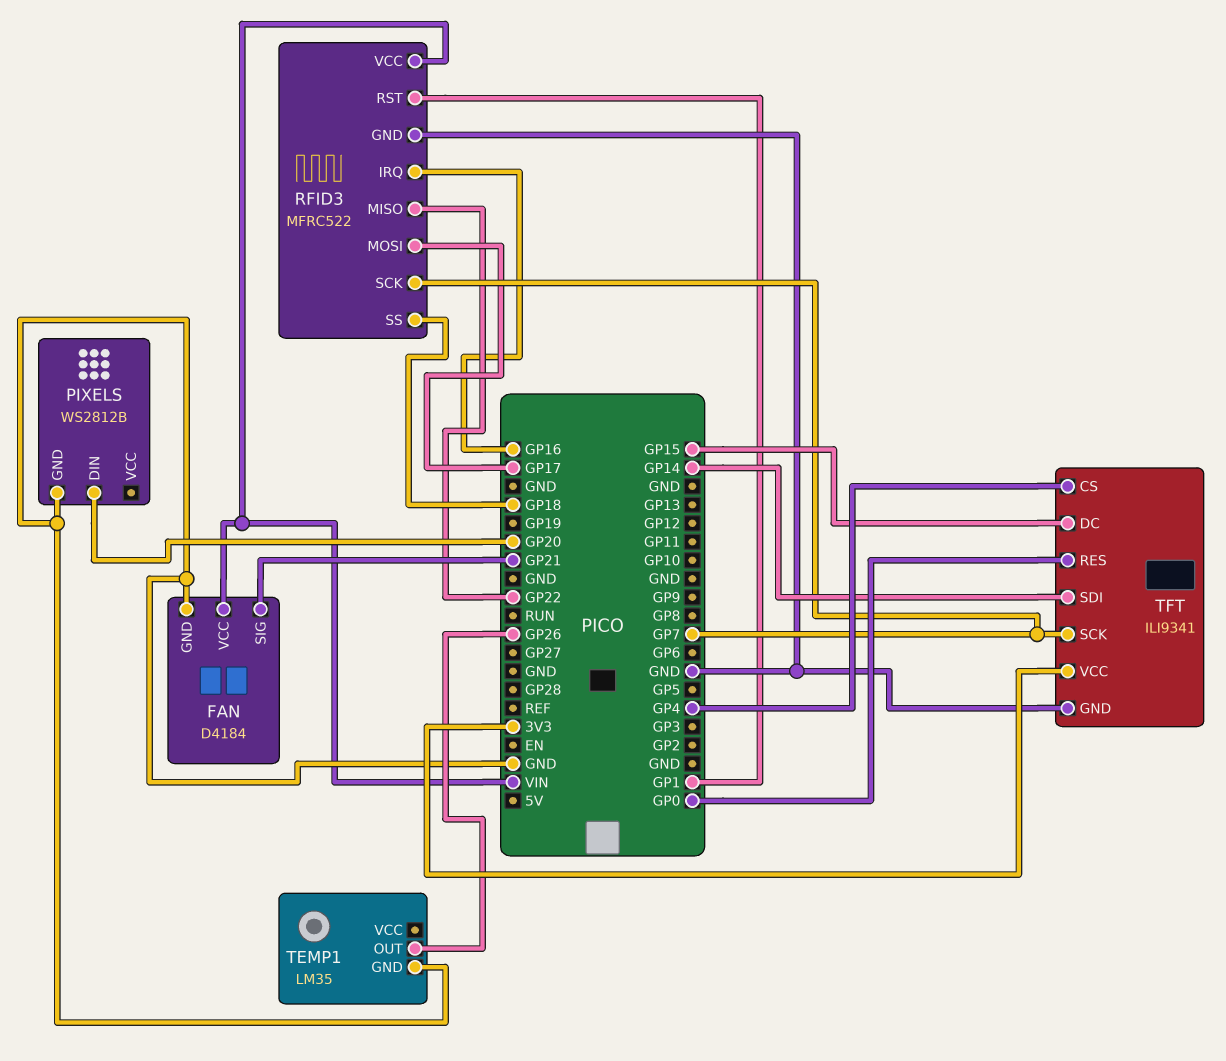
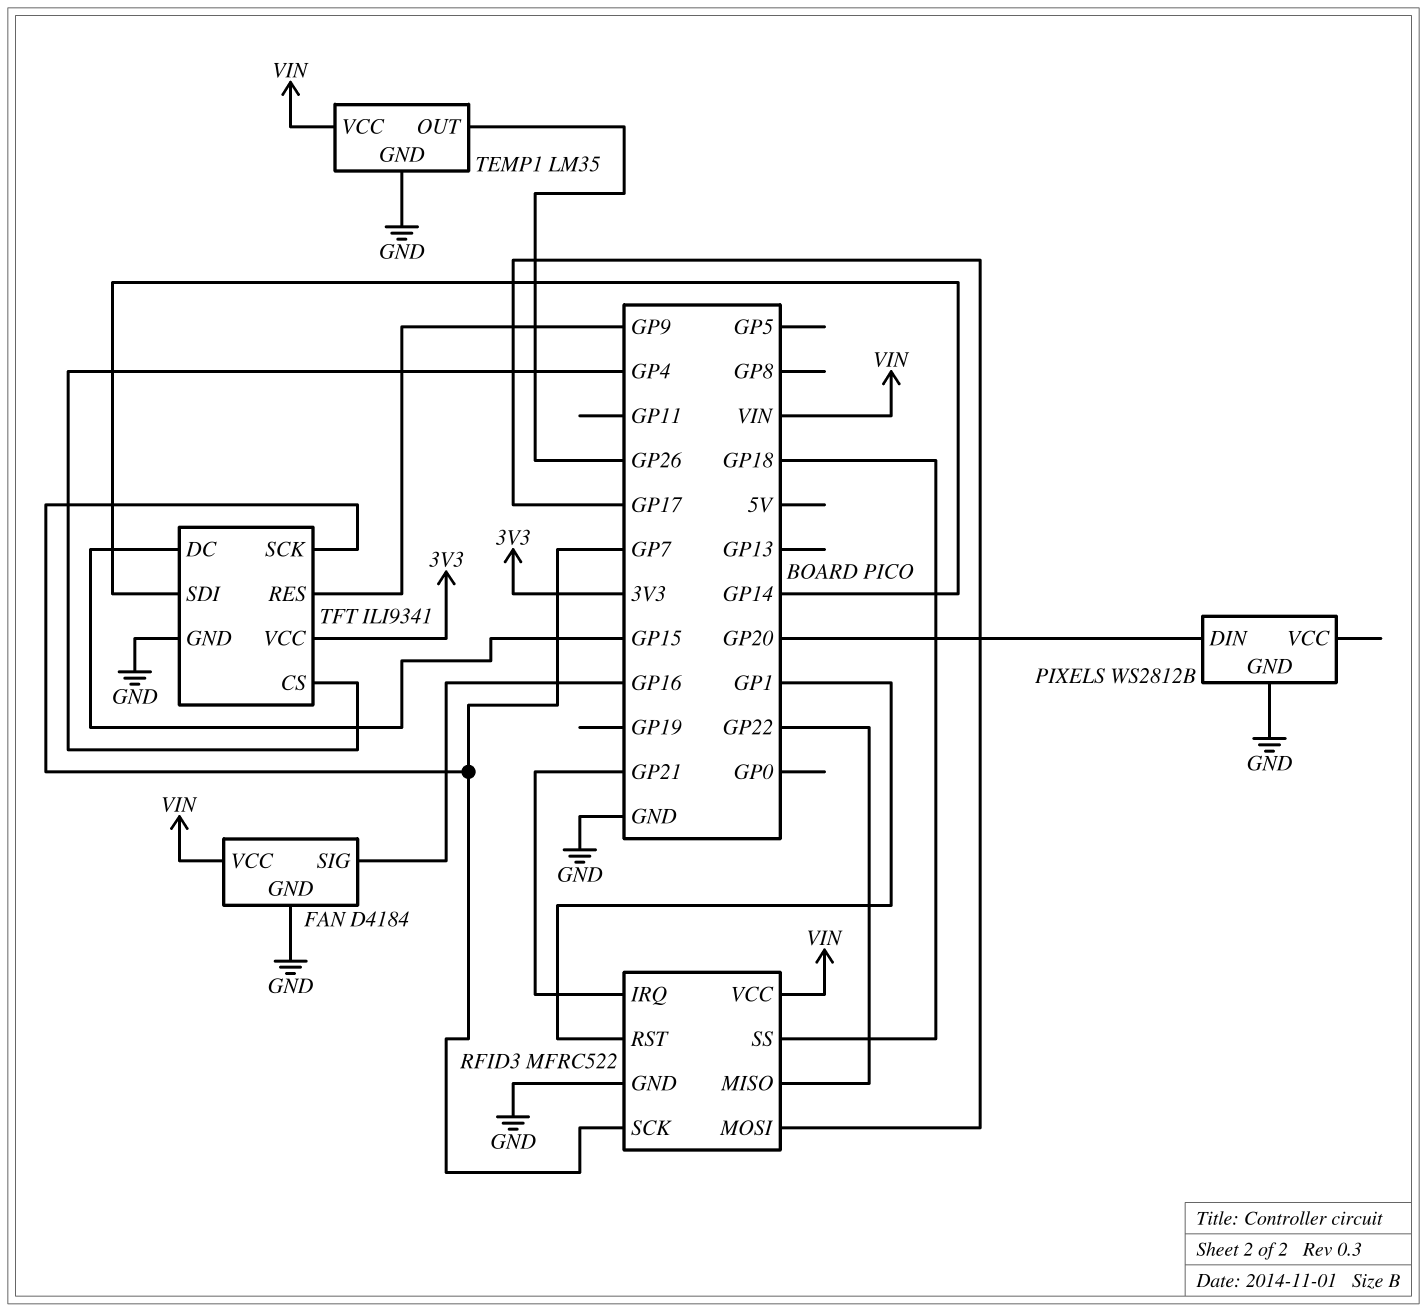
FAN pin SIG: GP21 -> GP16
RFID3 pin IRQ: GP16 -> GP21
TEMP1 pin VCC: none -> VIN
TFT pin RES: GP0 -> GP9

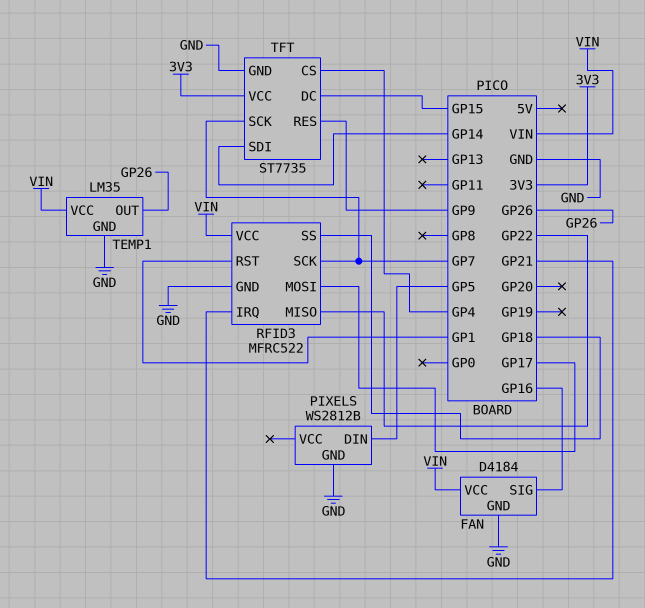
PIXELS pin DIN: GP20 -> GP5
TFT: ILI9341 -> ST7735

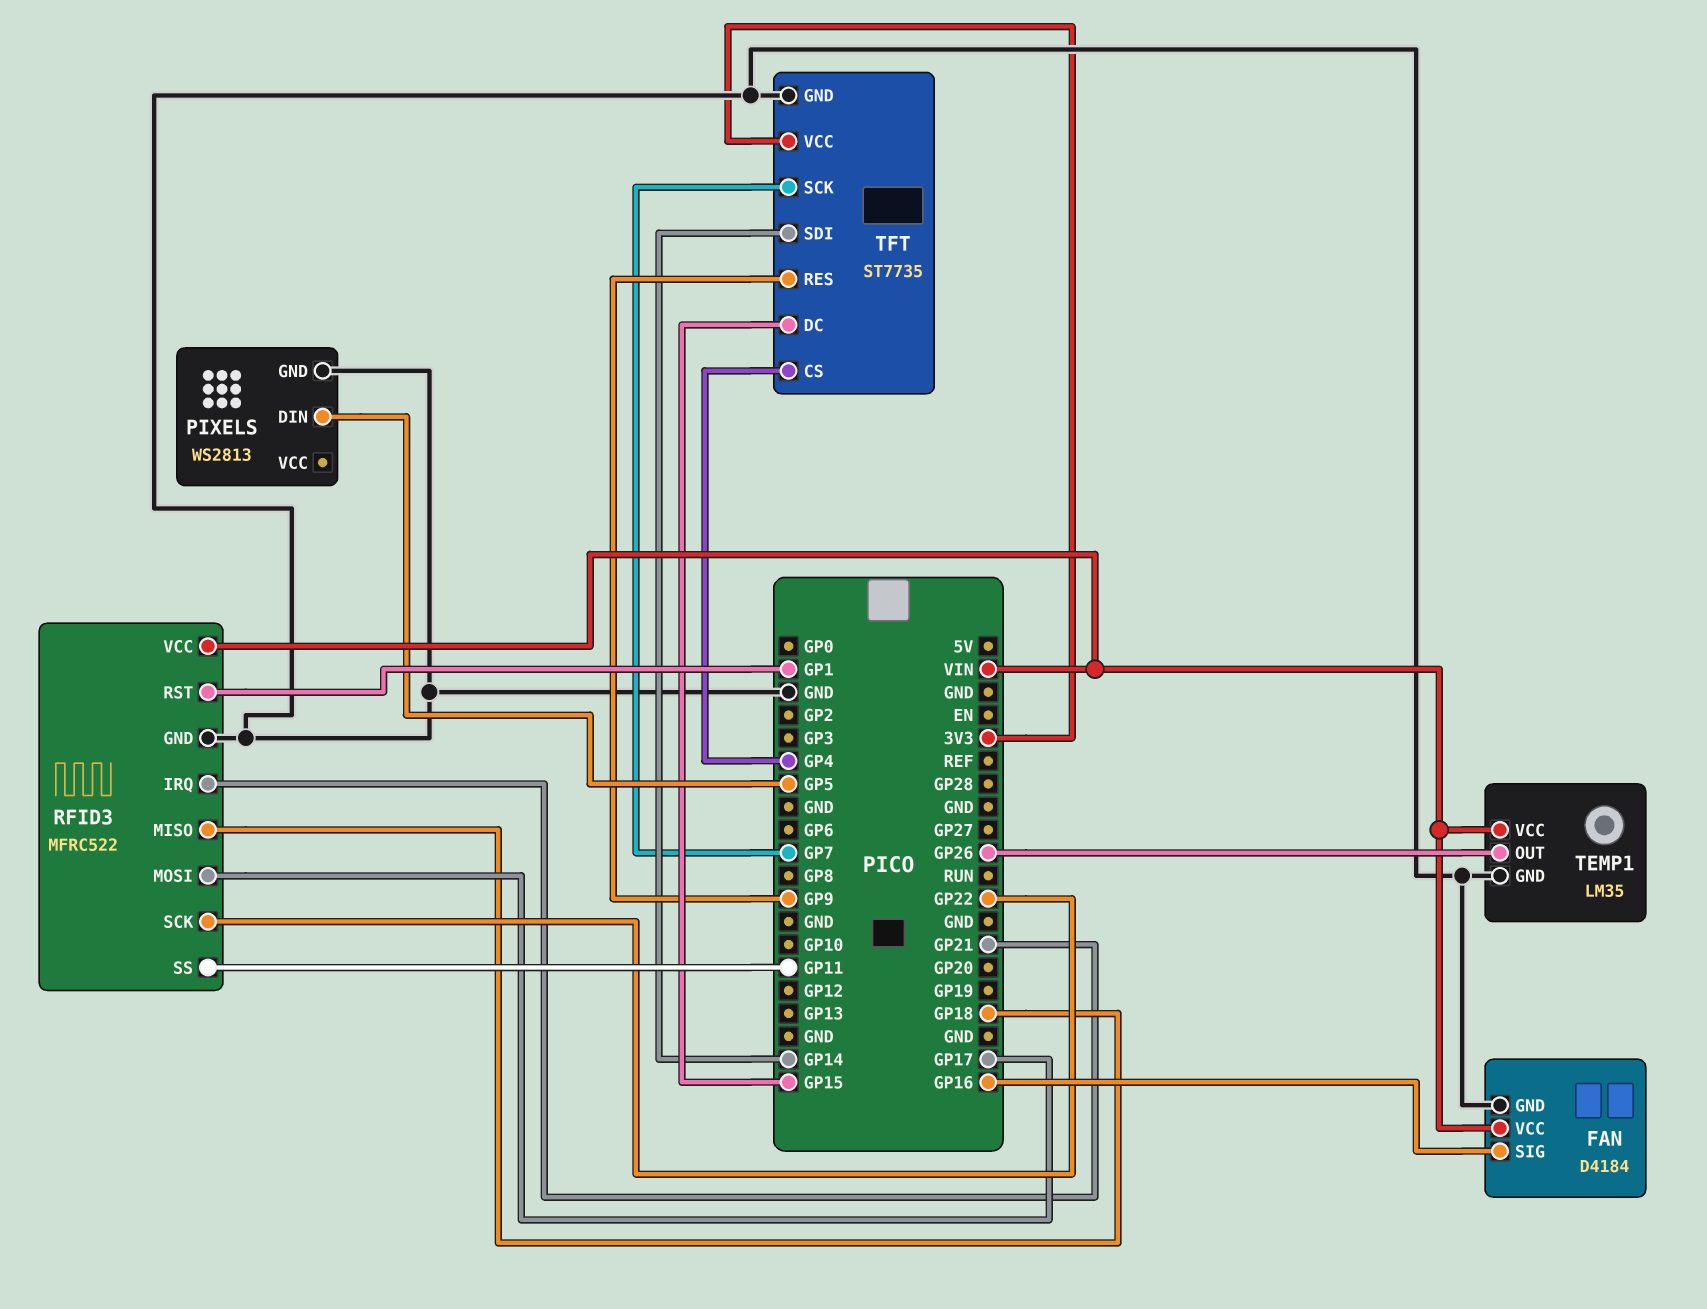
PIXELS: WS2812B -> WS2813
RFID3 pin MISO: GP22 -> GP18
RFID3 pin SCK: GP7 -> GP22
RFID3 pin SS: GP18 -> GP11

